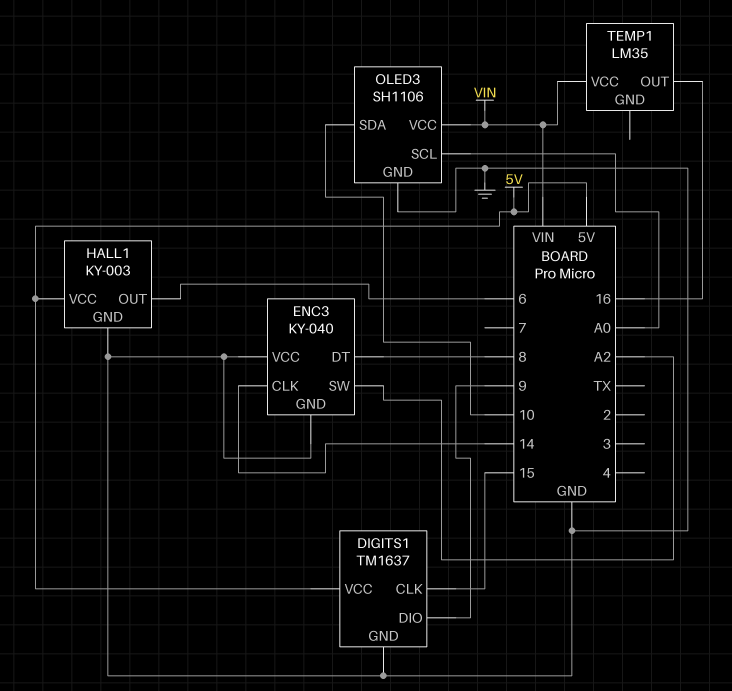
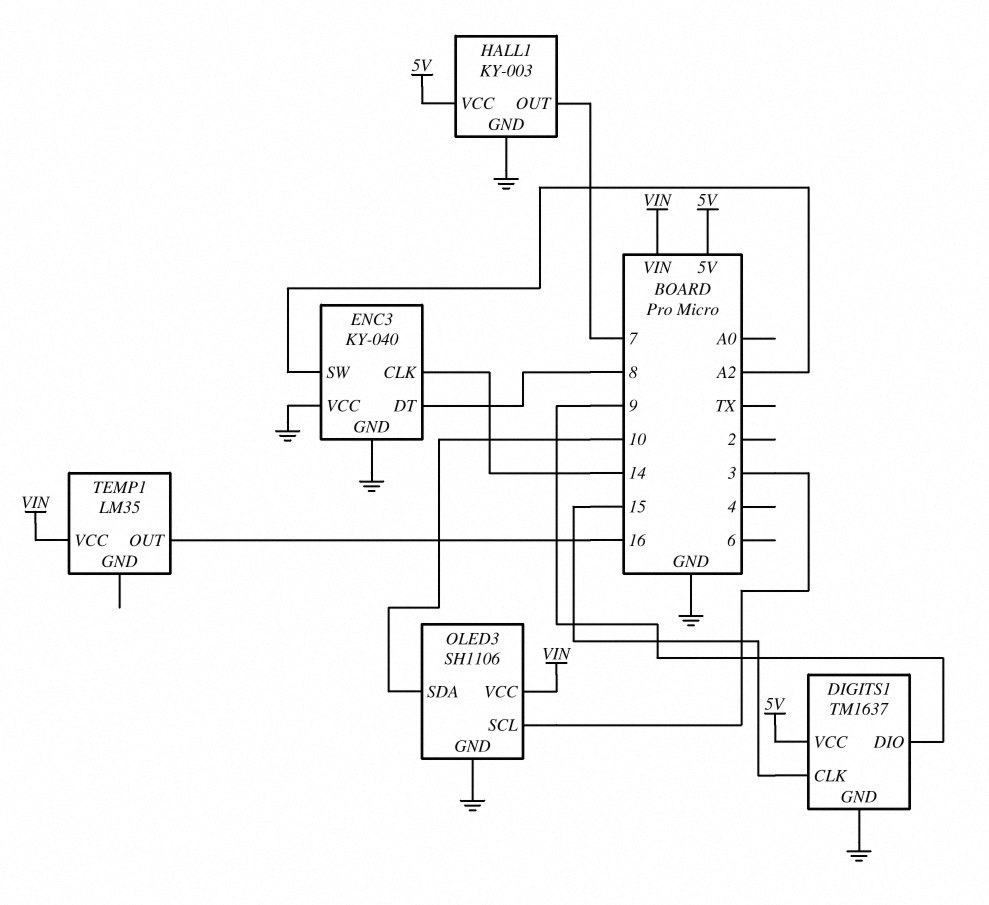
HALL1 pin OUT: 6 -> 7
OLED3 pin SCL: A0 -> 3

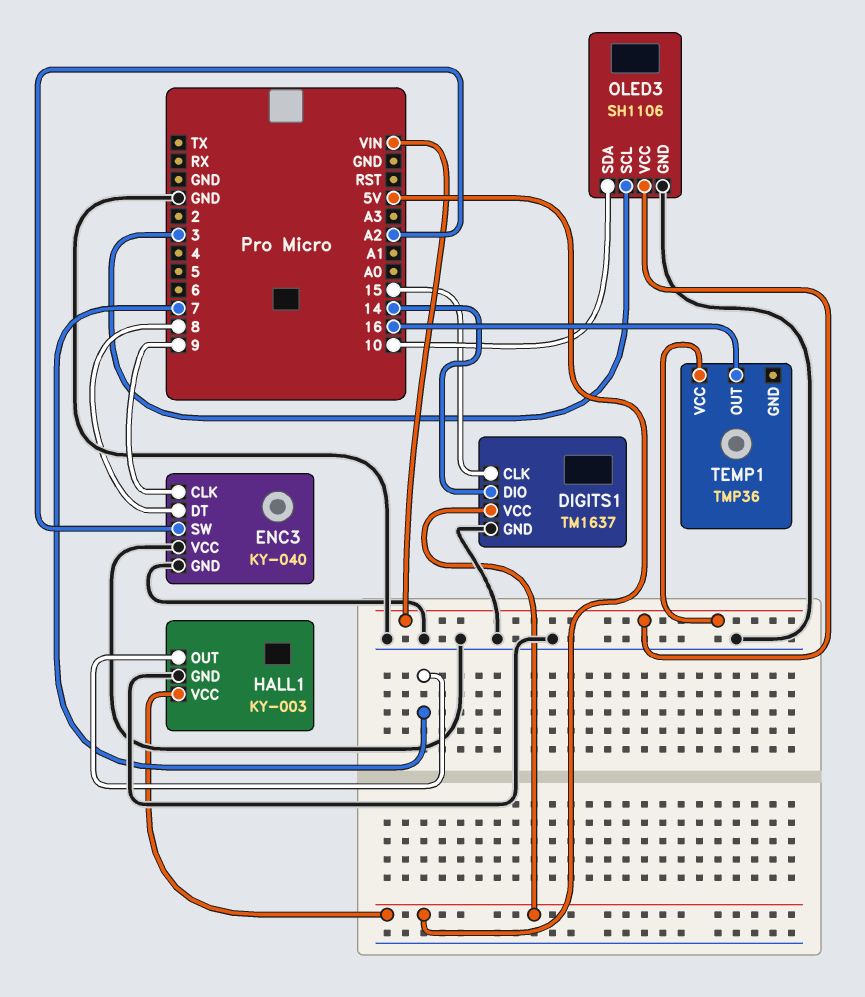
DIGITS1 pin DIO: 9 -> 14
ENC3 pin CLK: 14 -> 9
TEMP1: LM35 -> TMP36

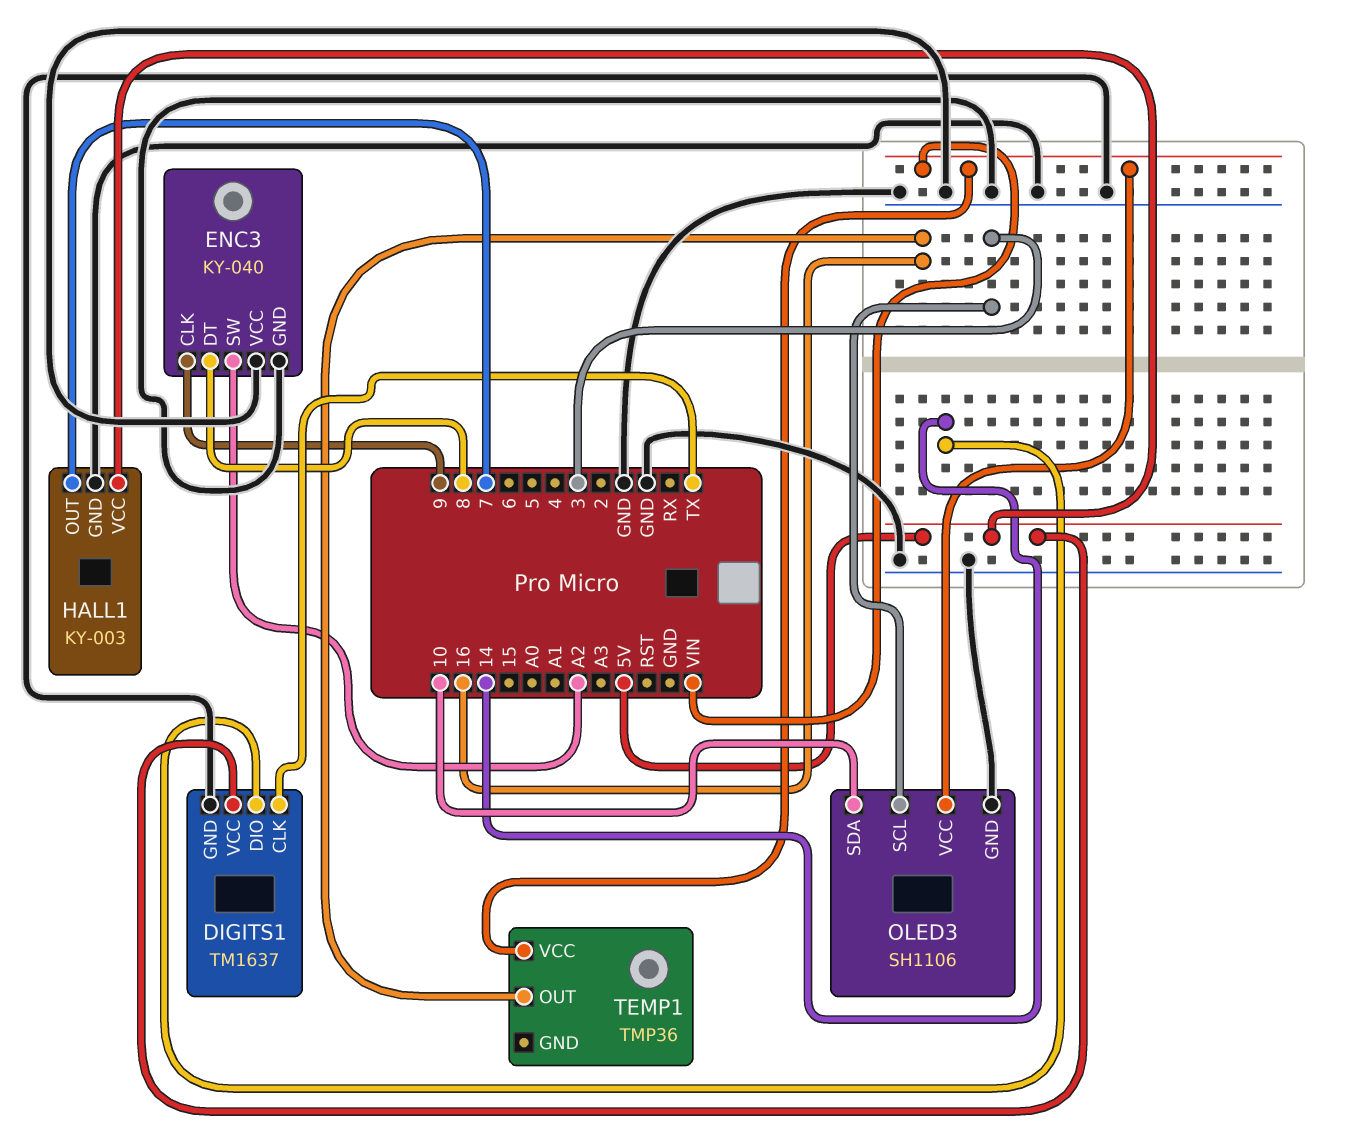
DIGITS1 pin CLK: 15 -> TX

